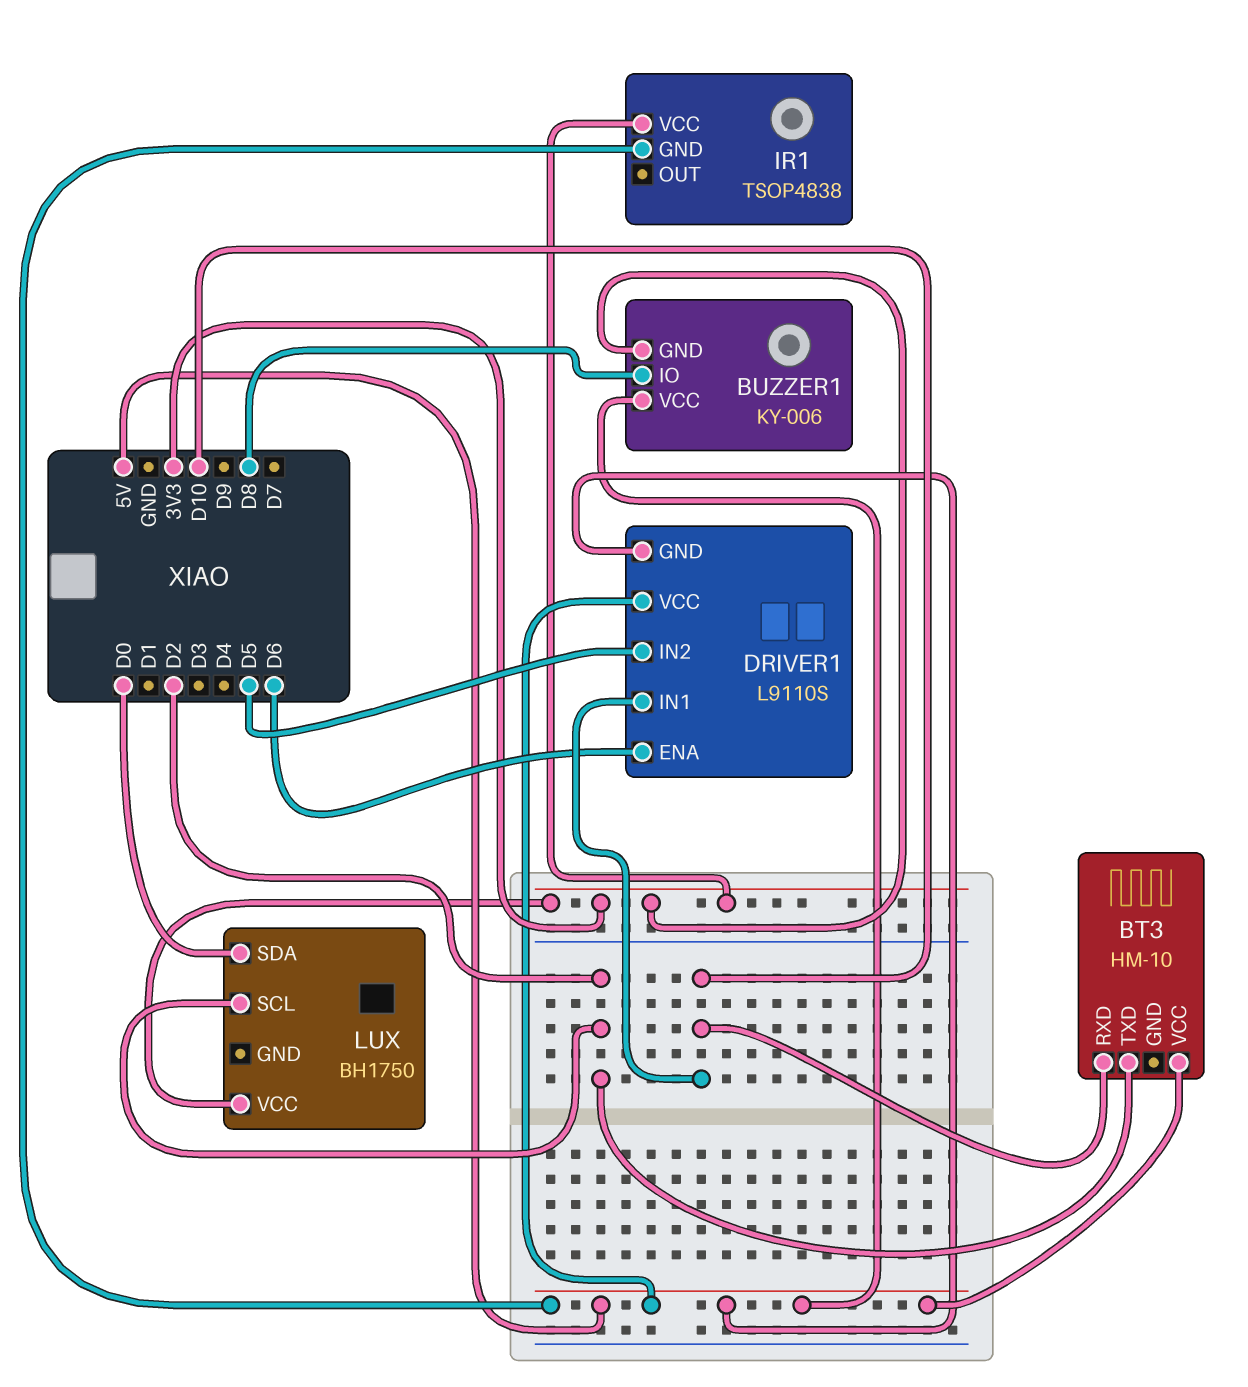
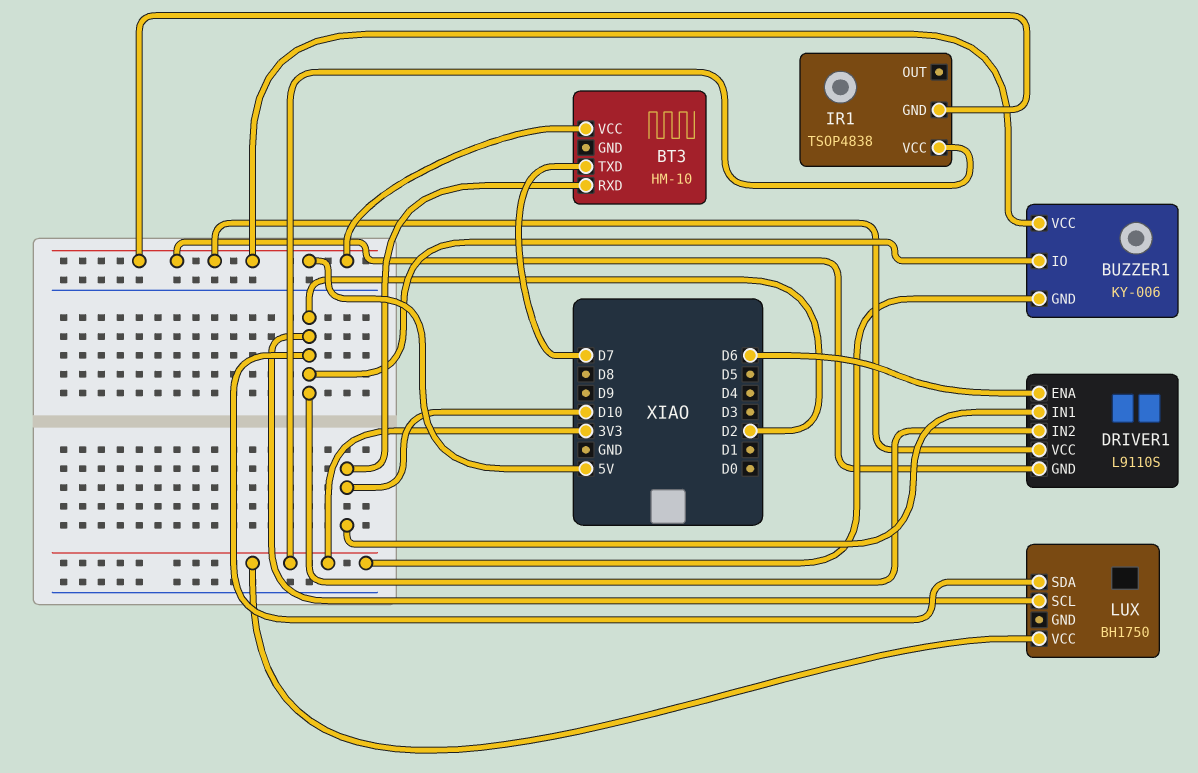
BT3 pin TXD: D2 -> D7
BUZZER1 pin IO: D8 -> D2
DRIVER1 pin IN2: D5 -> D2
LUX pin SDA: D0 -> D2

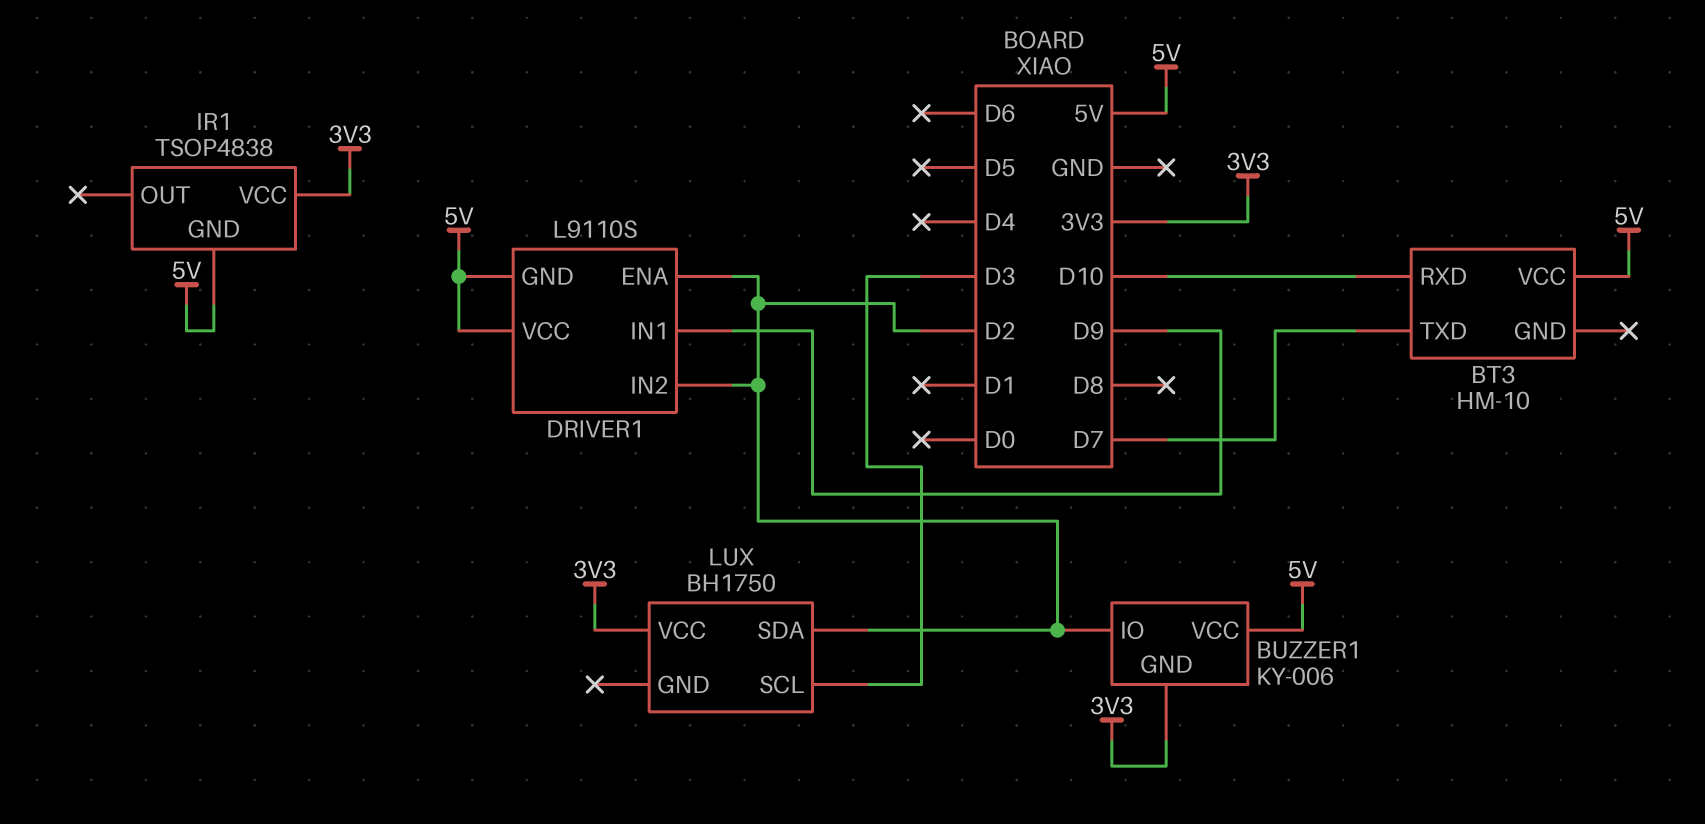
DRIVER1 pin ENA: D6 -> D2
DRIVER1 pin IN1: D10 -> D9
LUX pin SCL: D2 -> D3

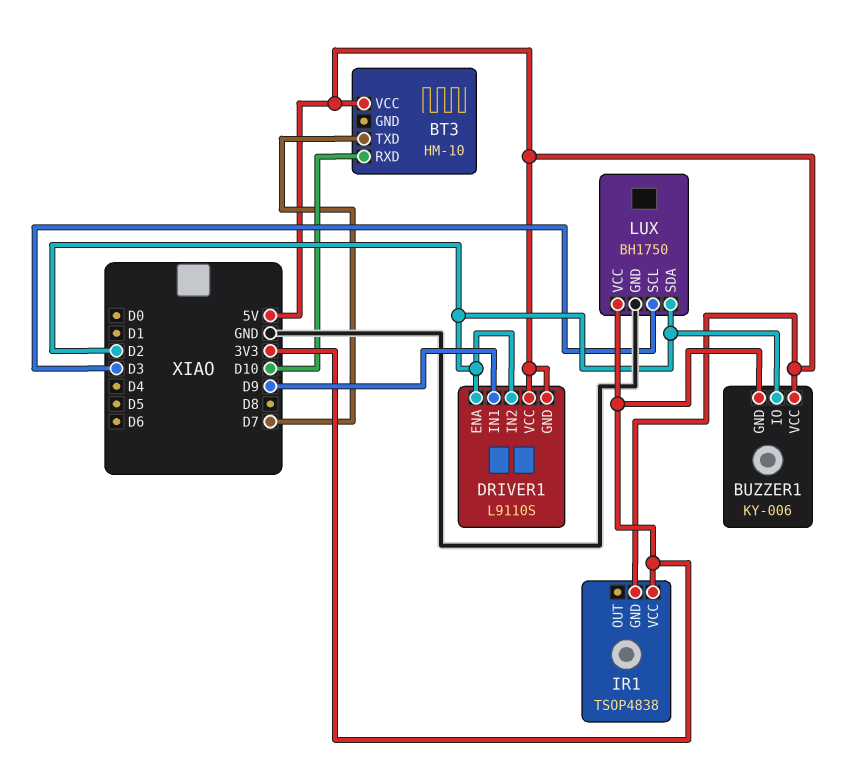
LUX pin GND: none -> GND

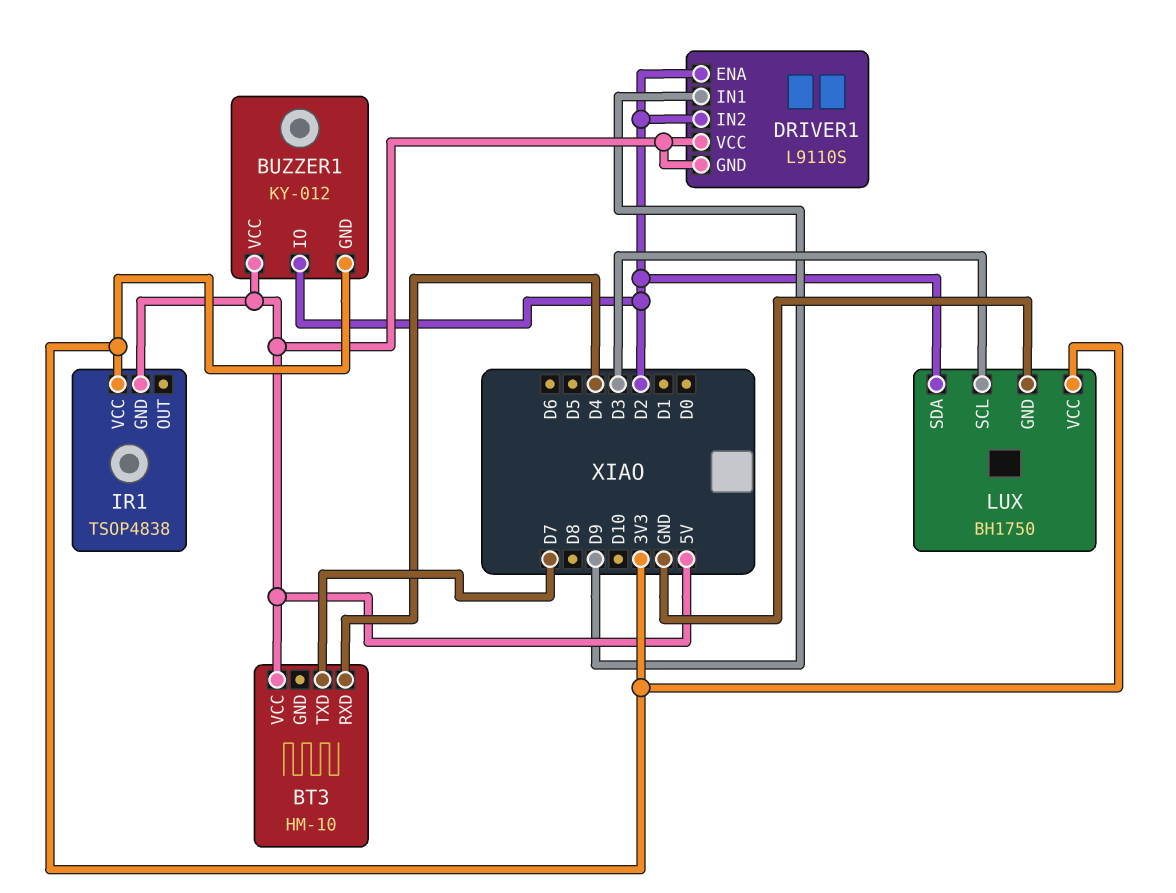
BT3 pin RXD: D10 -> D4
BUZZER1: KY-006 -> KY-012

